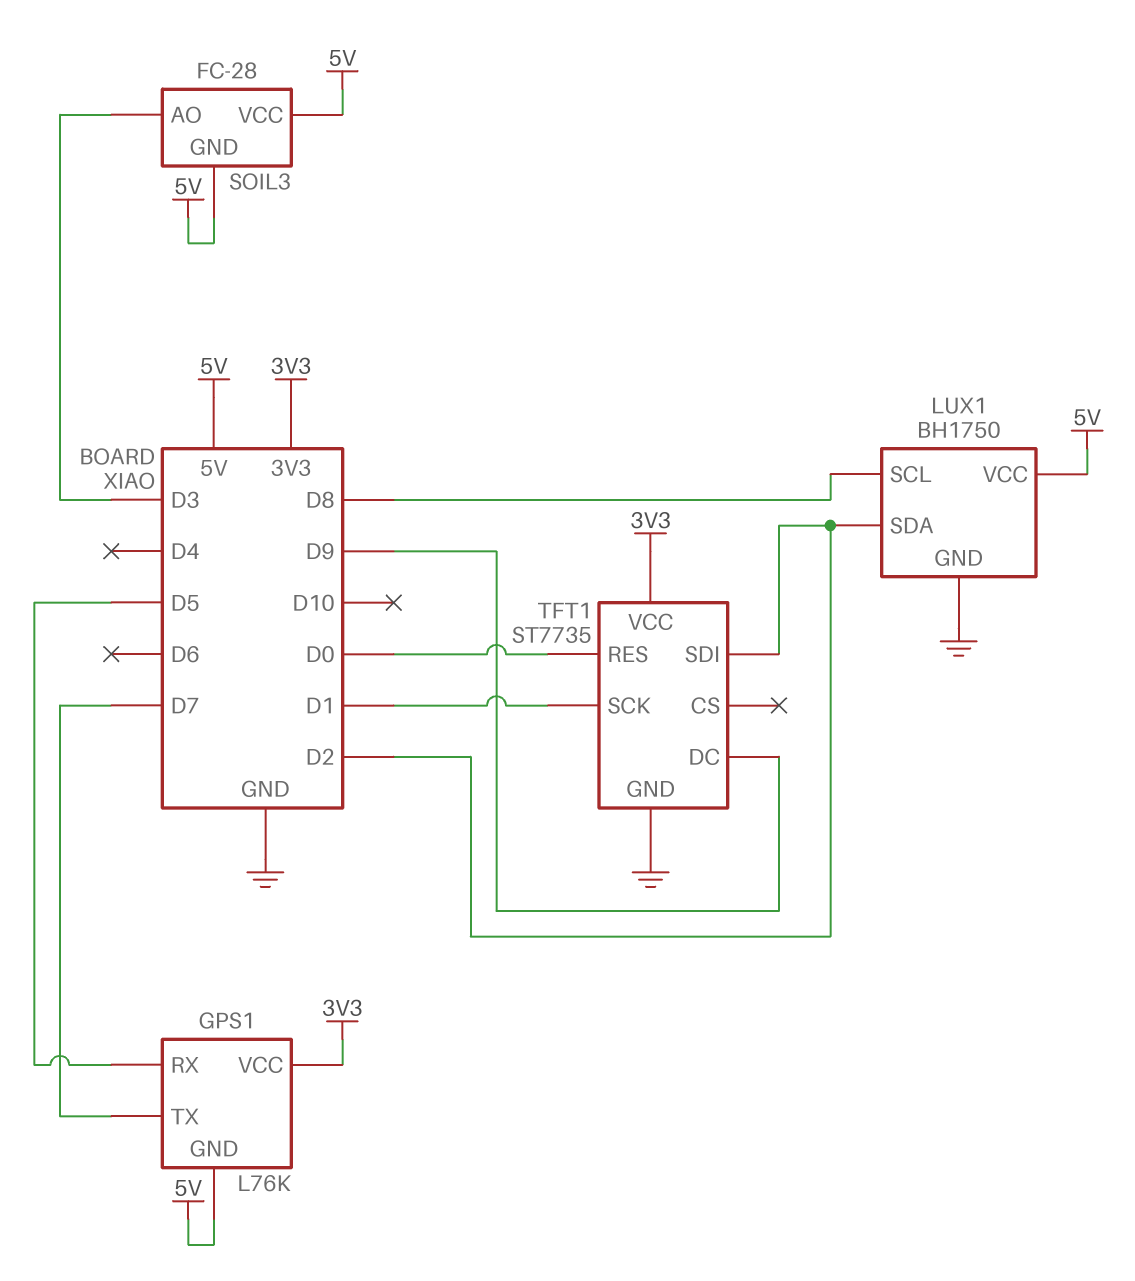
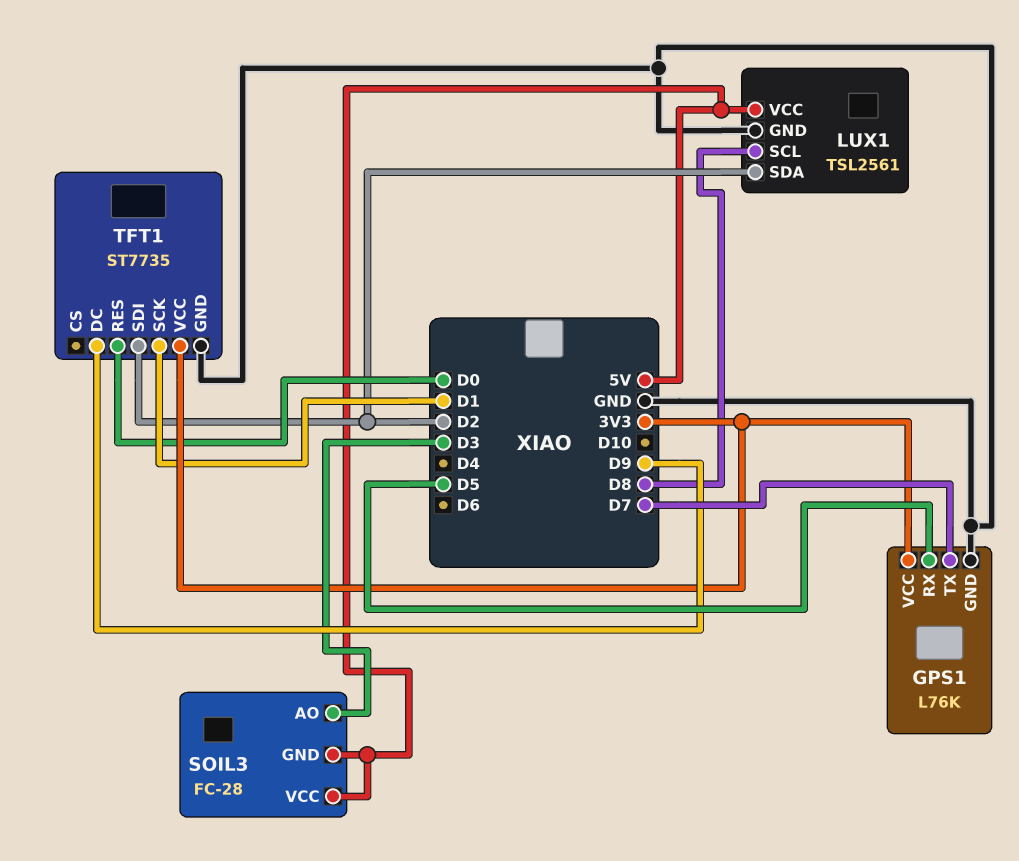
GPS1 pin GND: 5V -> GND
LUX1: BH1750 -> TSL2561

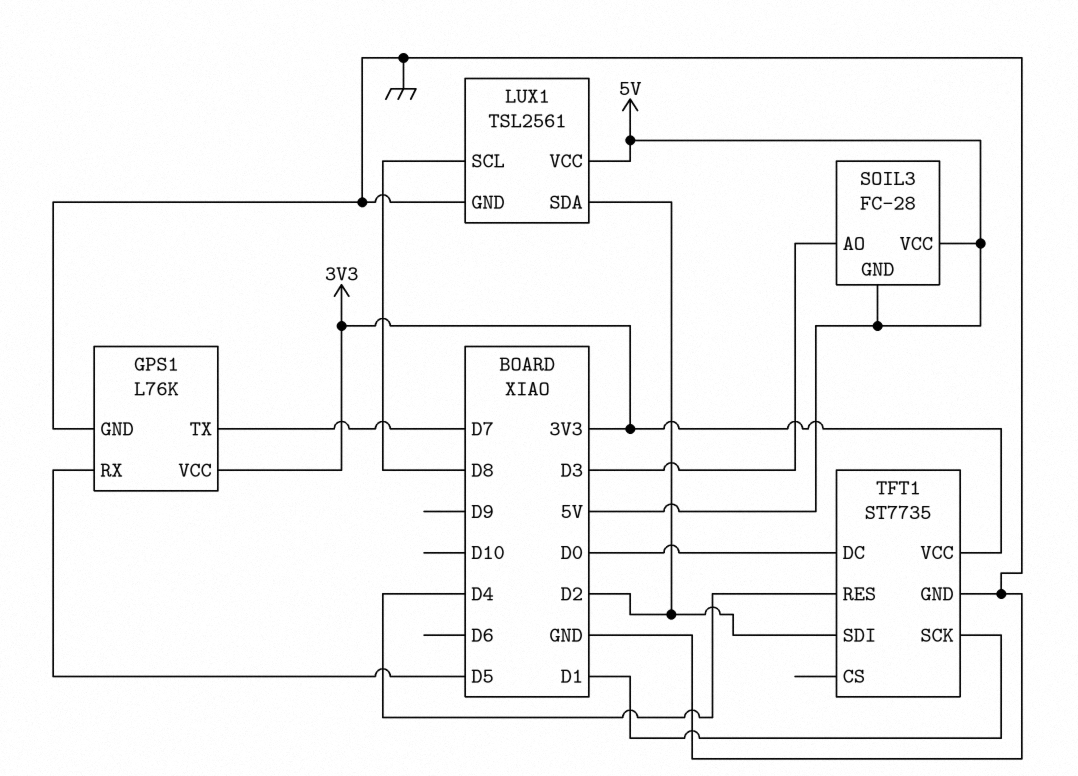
TFT1 pin DC: D9 -> D0
TFT1 pin RES: D0 -> D4

